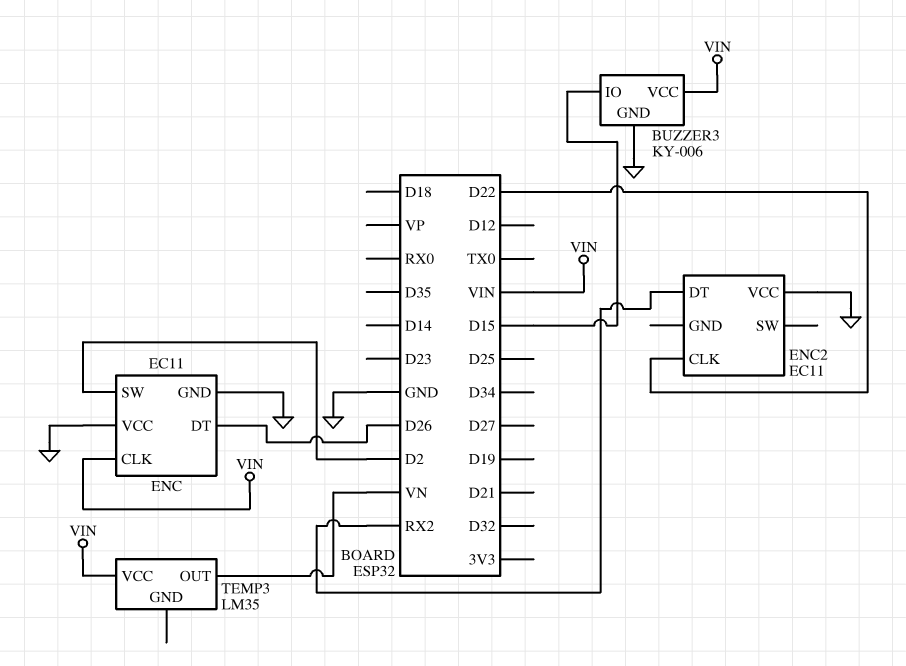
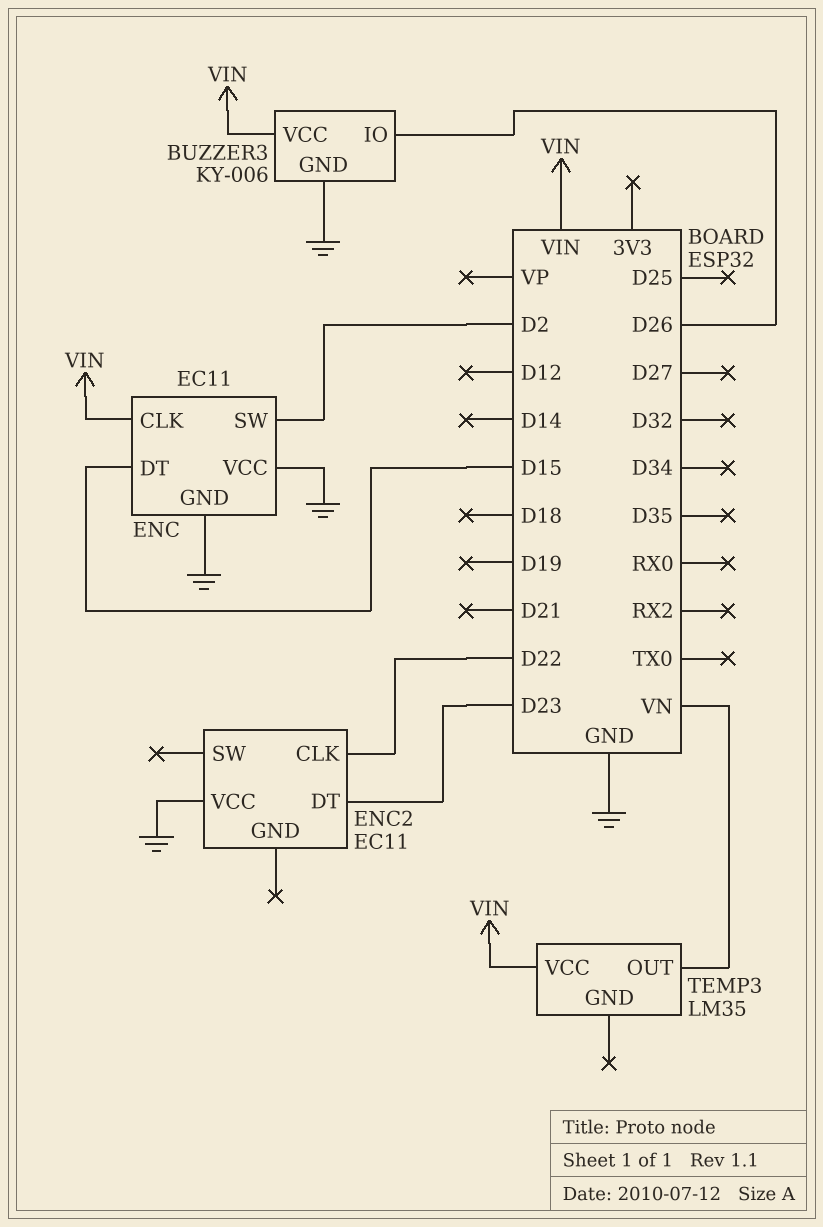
BUZZER3 pin IO: D15 -> D26
ENC pin DT: D26 -> D15
ENC2 pin DT: RX2 -> D23

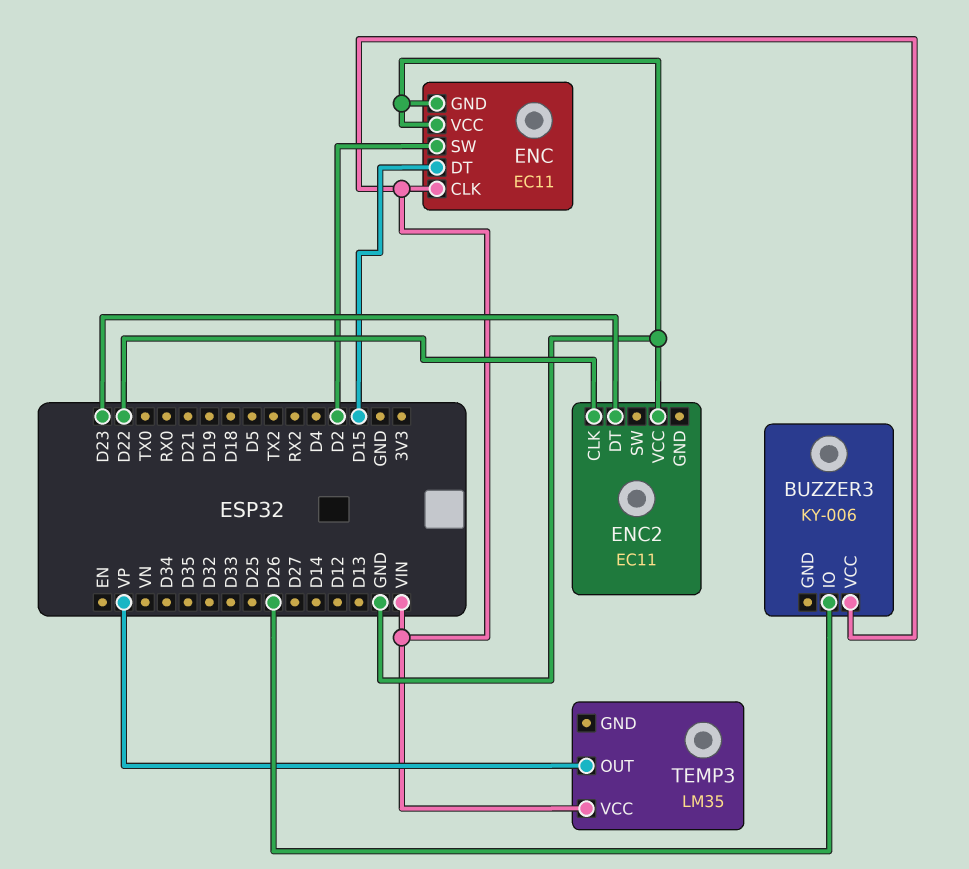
BUZZER3 pin GND: GND -> none
TEMP3 pin OUT: VN -> VP

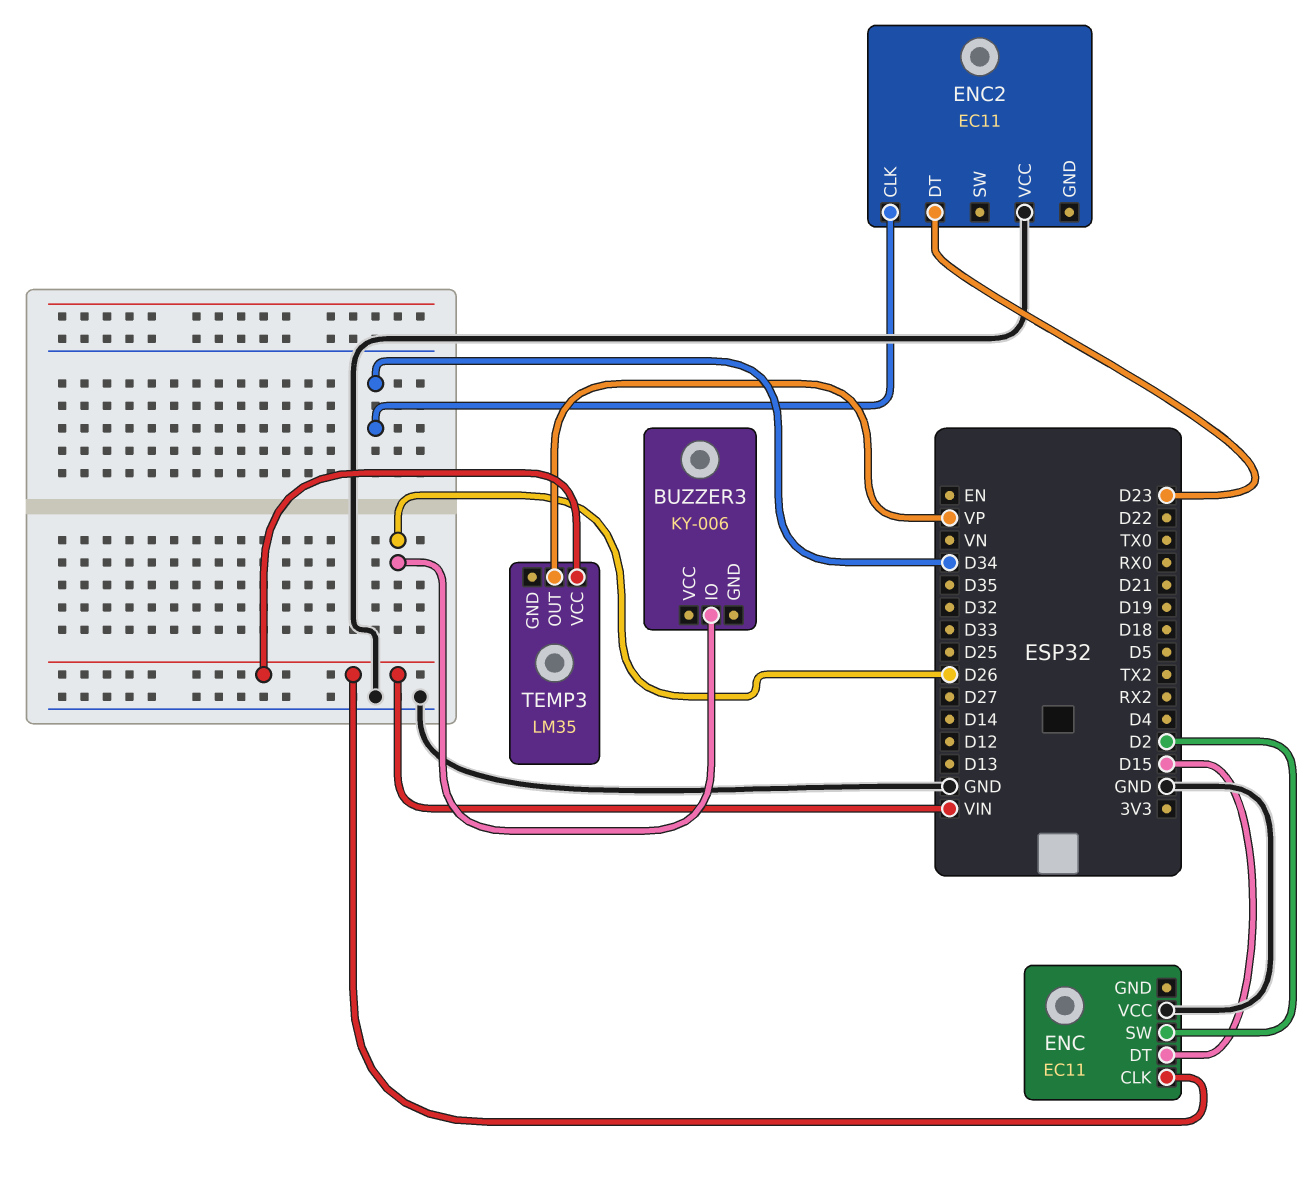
BUZZER3 pin VCC: VIN -> none
ENC pin GND: GND -> none
ENC2 pin CLK: D22 -> D34

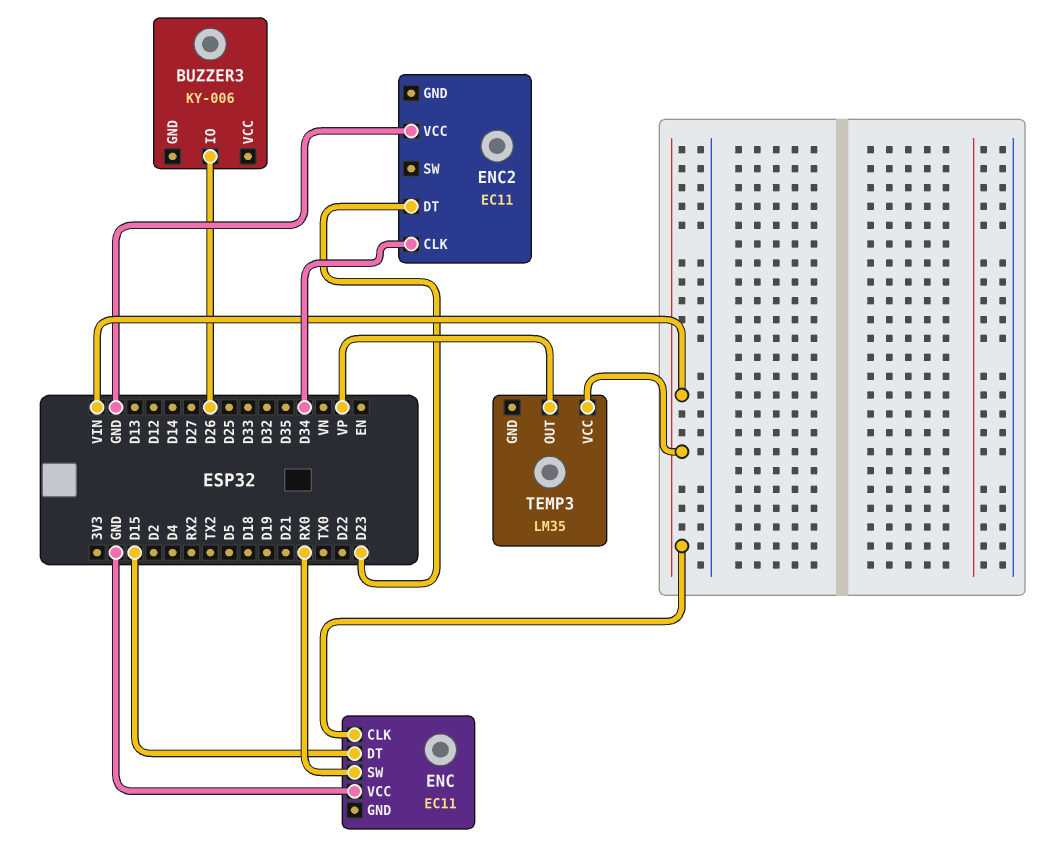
ENC pin SW: D2 -> RX0

